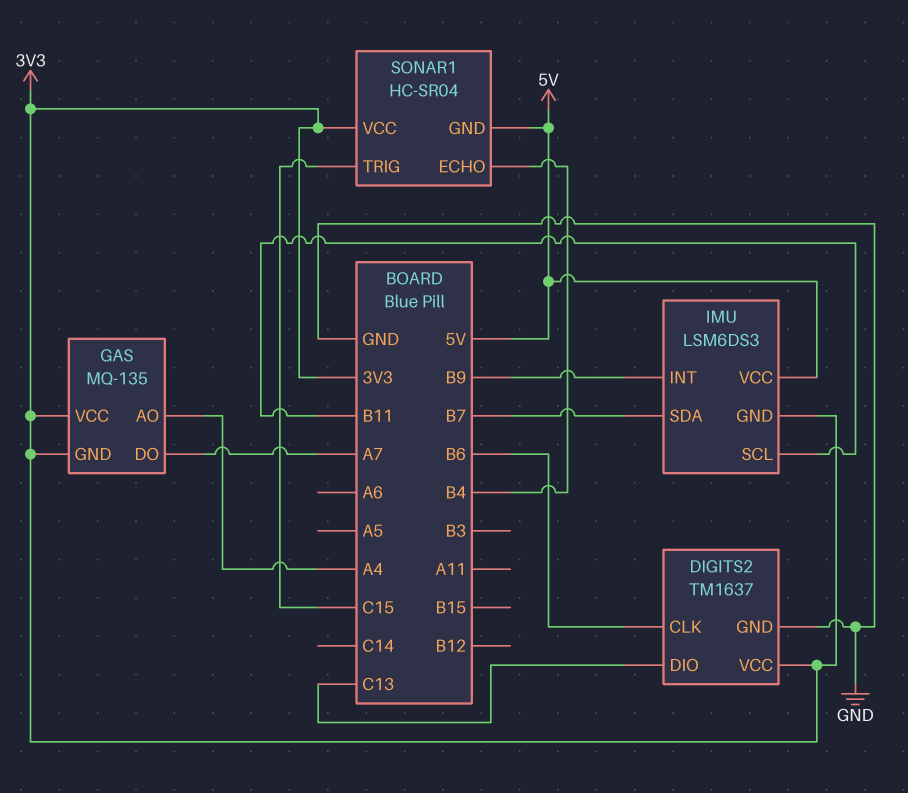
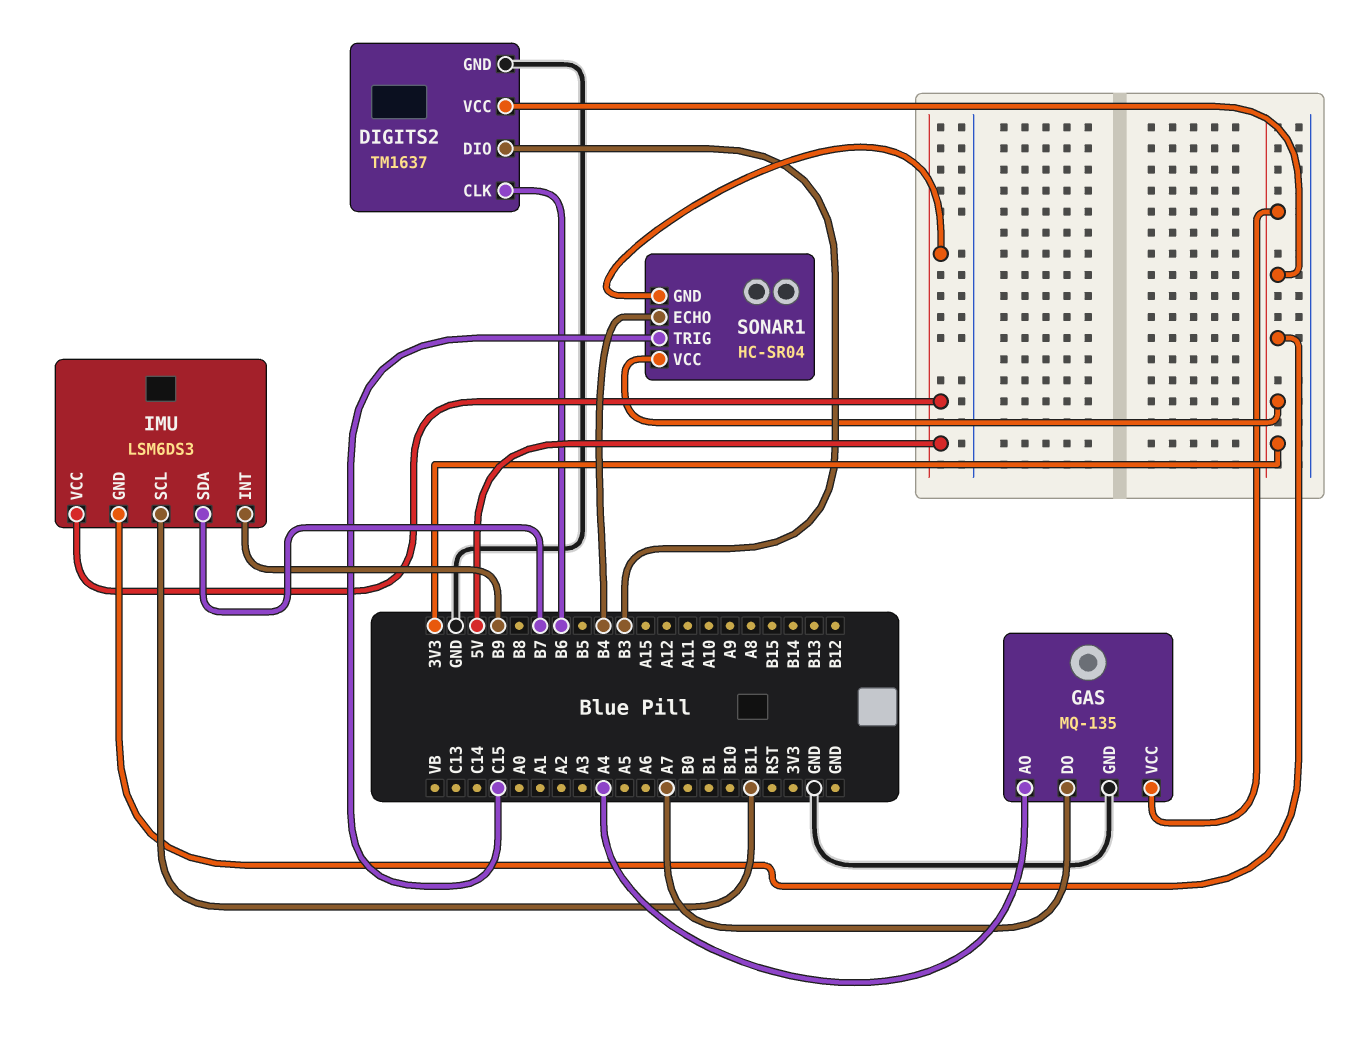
DIGITS2 pin DIO: C13 -> B3
GAS pin GND: 3V3 -> GND

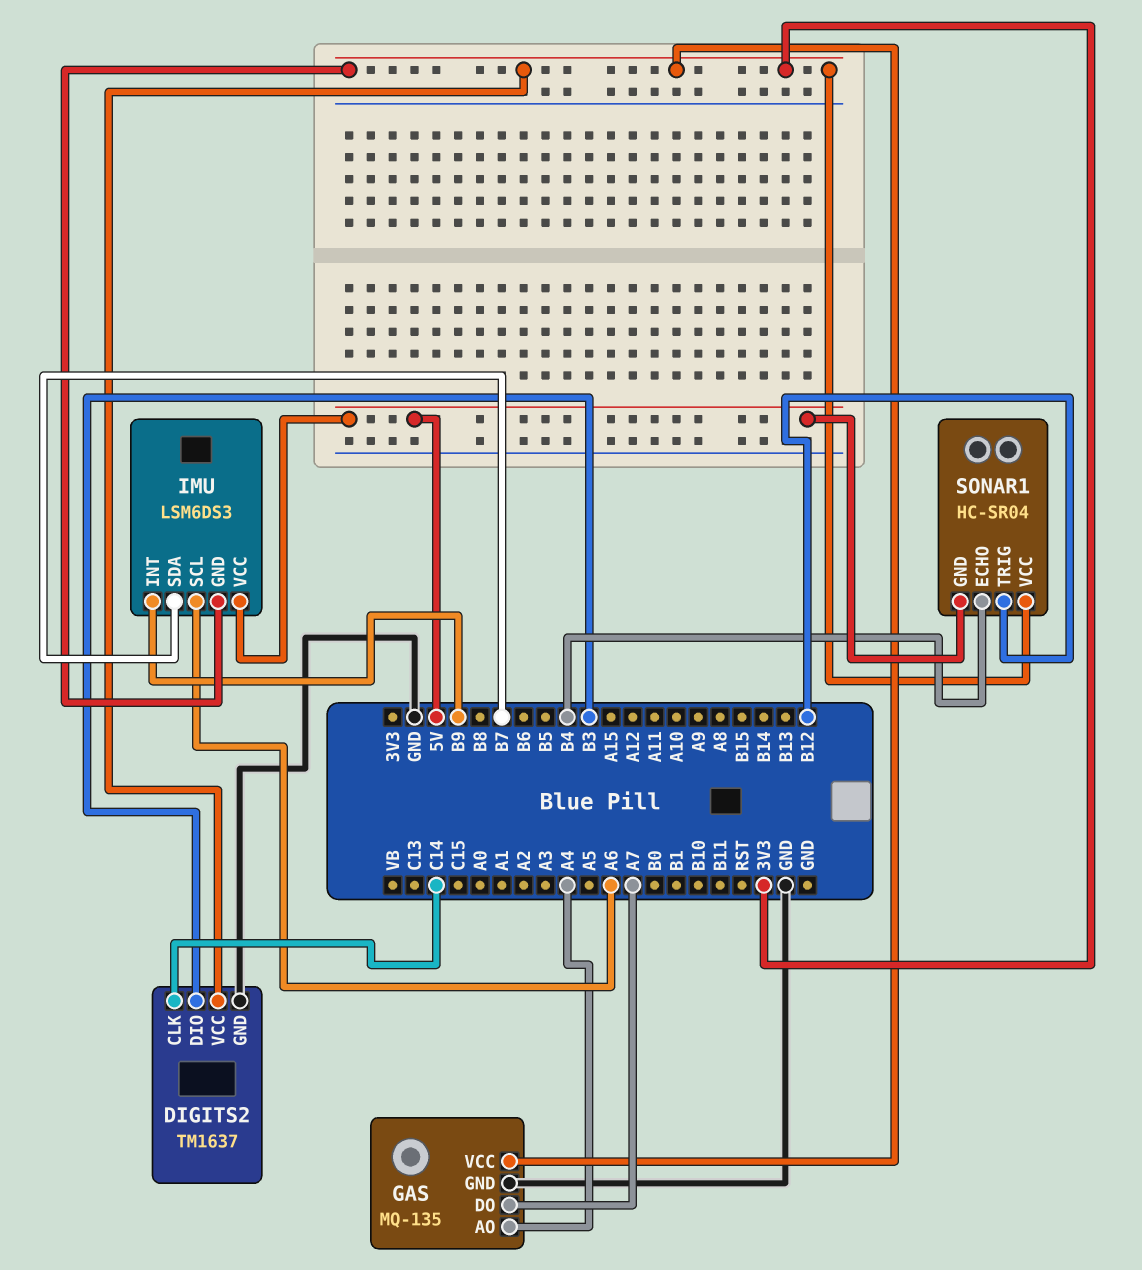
DIGITS2 pin CLK: B6 -> C14
IMU pin SCL: B11 -> A6
SONAR1 pin TRIG: C15 -> B12

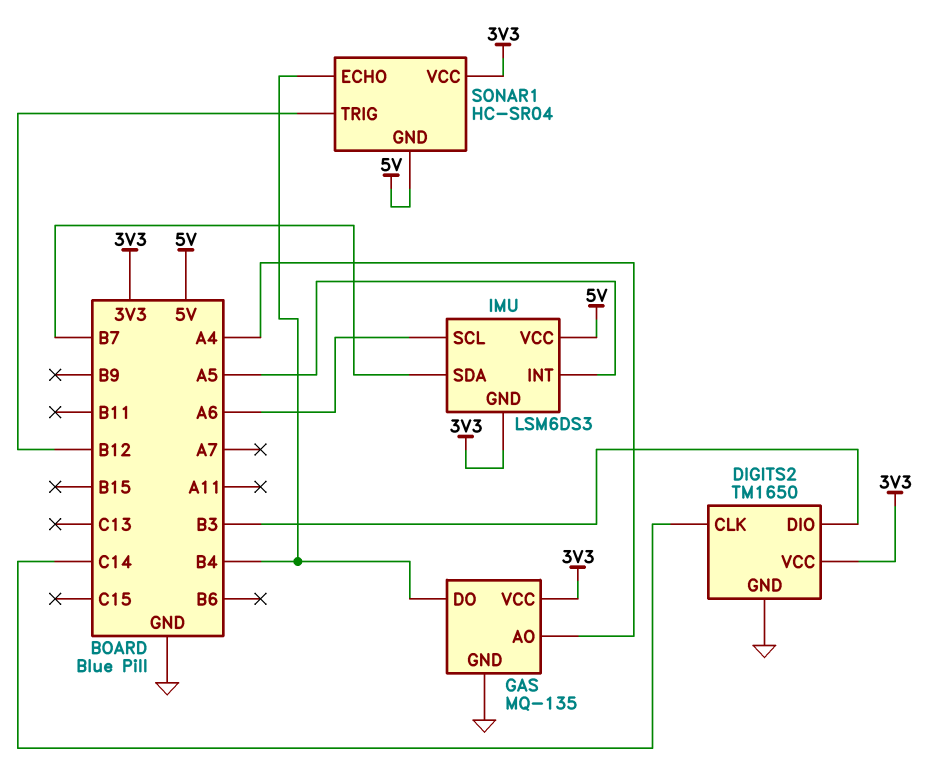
DIGITS2: TM1637 -> TM1650
GAS pin DO: A7 -> B4
IMU pin INT: B9 -> A5

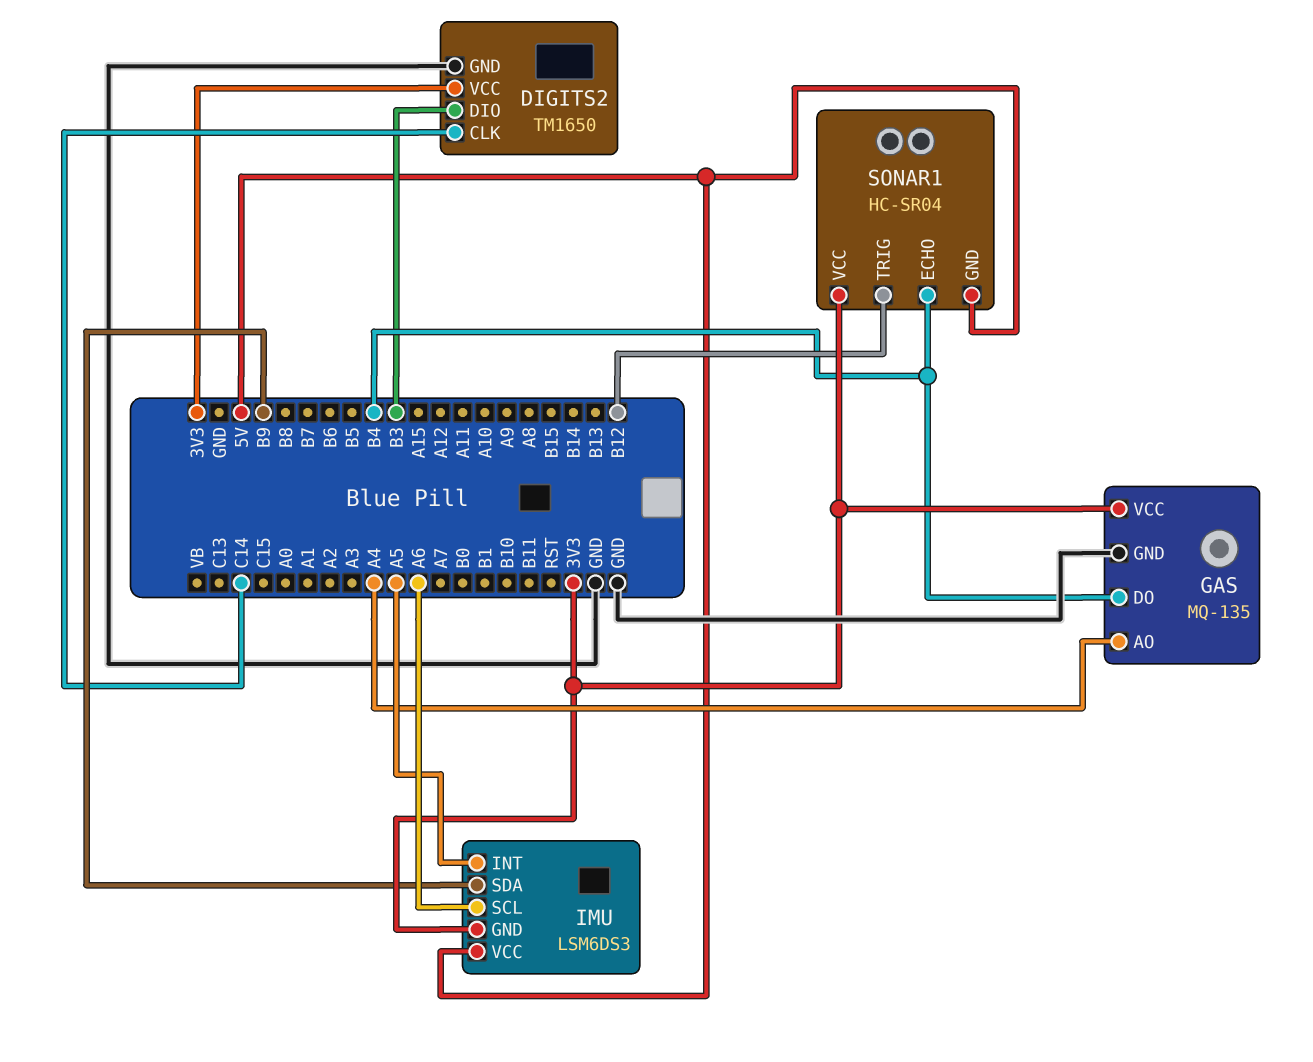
IMU pin SDA: B7 -> B9

